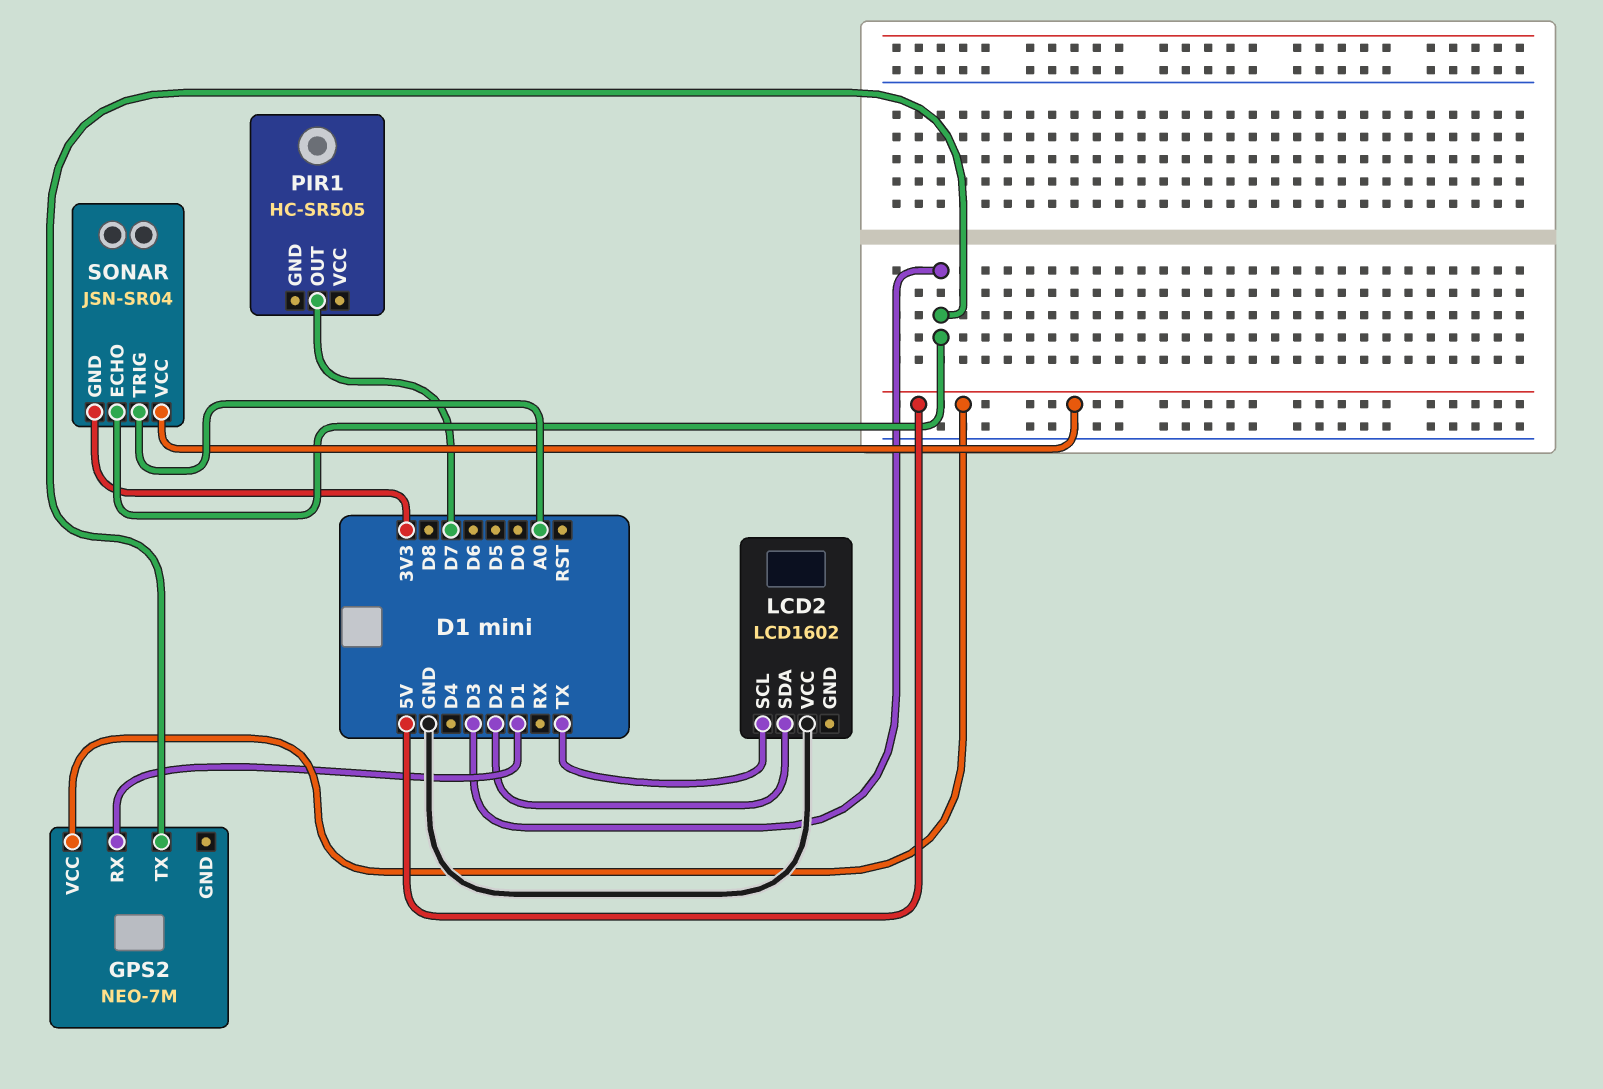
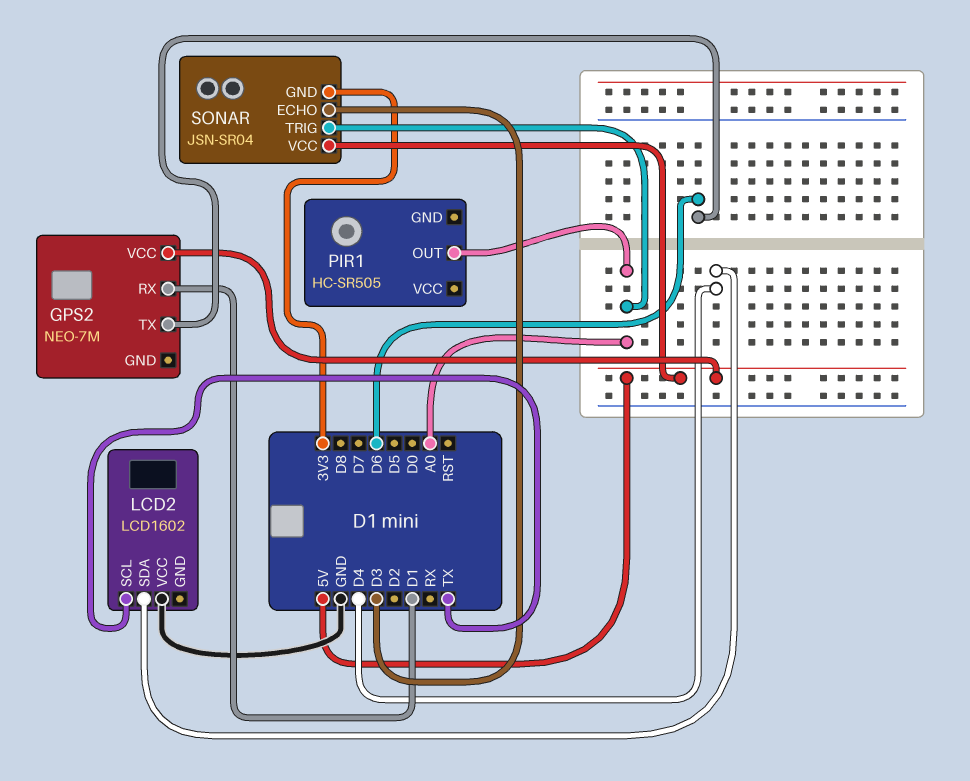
GPS2 pin TX: D3 -> D6
LCD2 pin SDA: D2 -> D4
PIR1 pin OUT: D7 -> A0

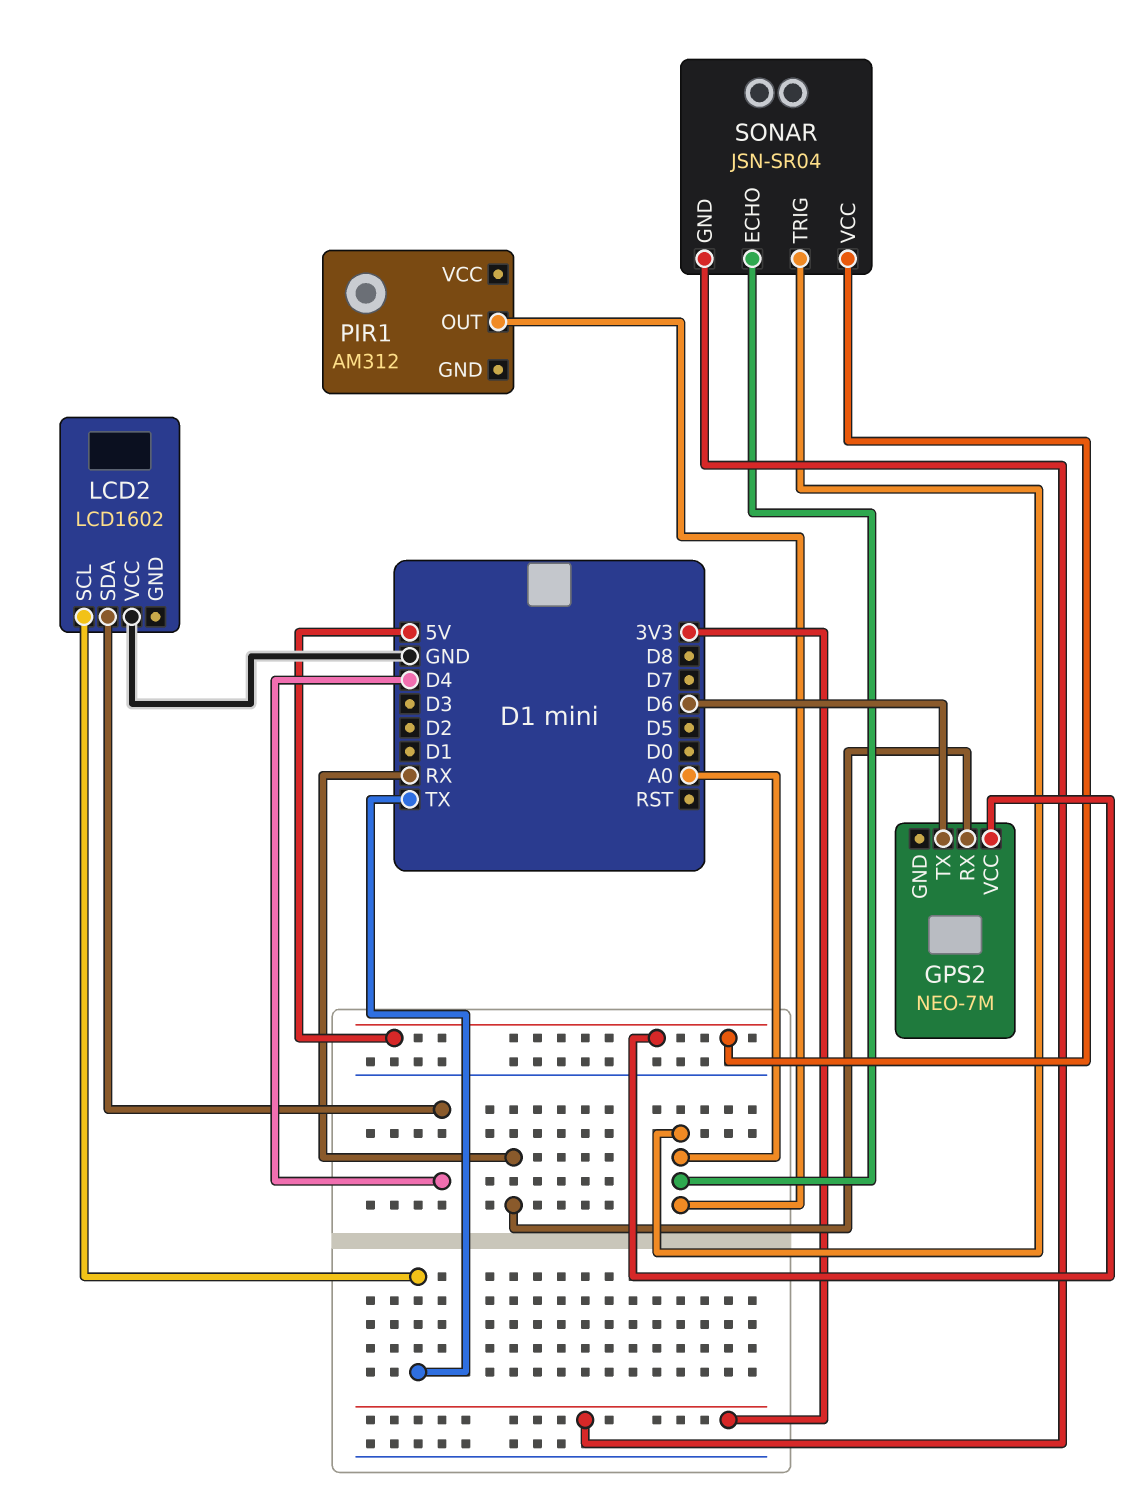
GPS2 pin RX: D1 -> RX
PIR1: HC-SR505 -> AM312
SONAR pin ECHO: D3 -> A0

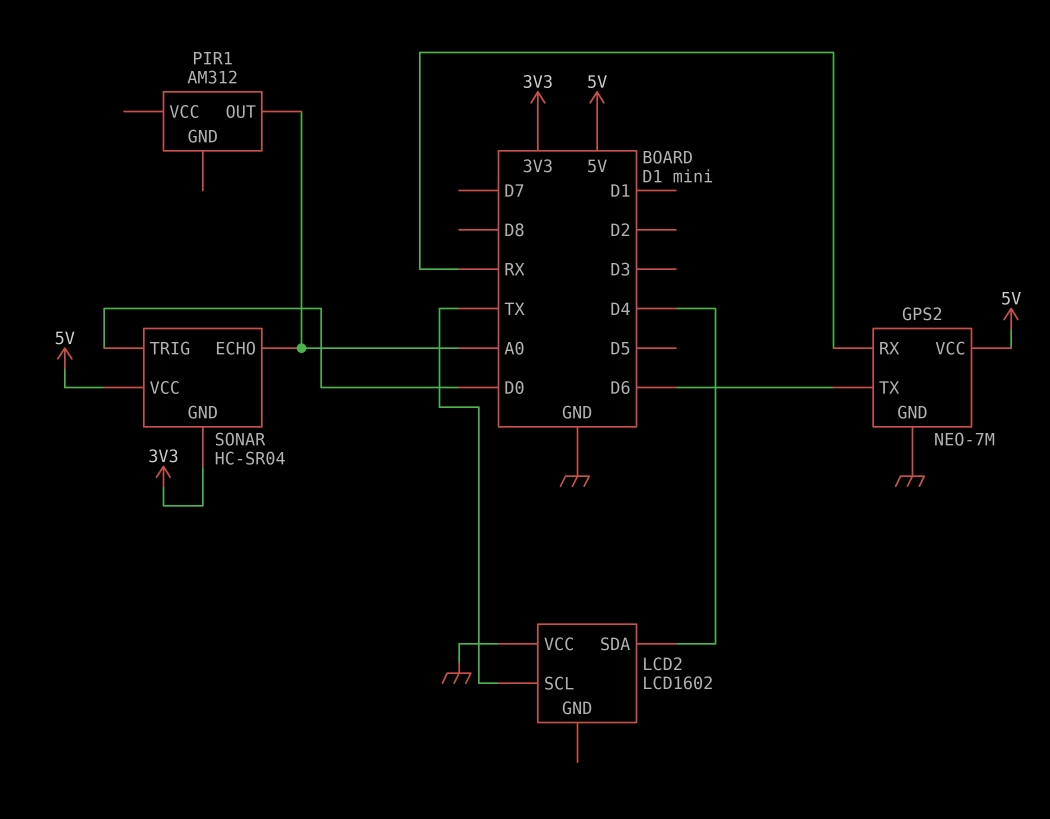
GPS2 pin GND: none -> GND
SONAR: JSN-SR04 -> HC-SR04
SONAR pin TRIG: A0 -> D0

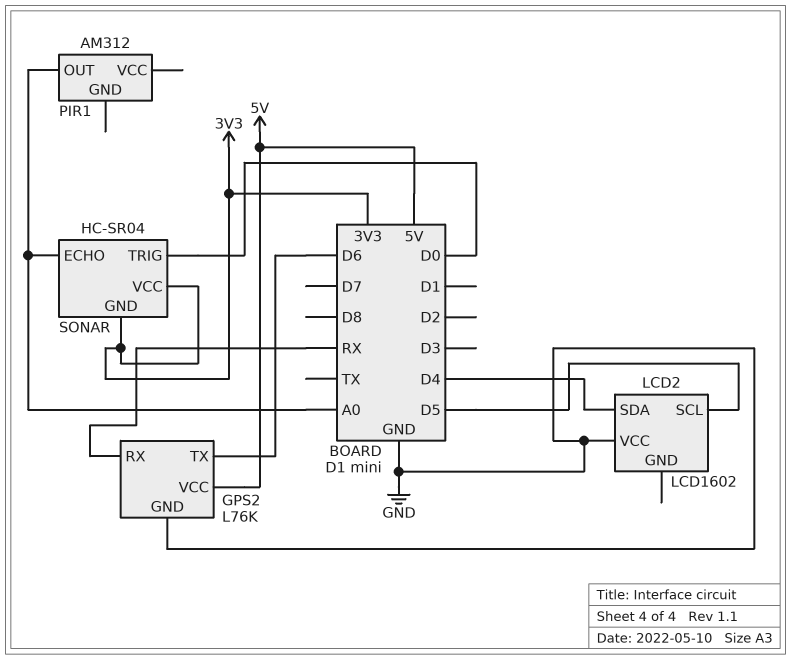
GPS2: NEO-7M -> L76K
LCD2 pin SCL: TX -> D5
SONAR pin VCC: 5V -> 3V3

